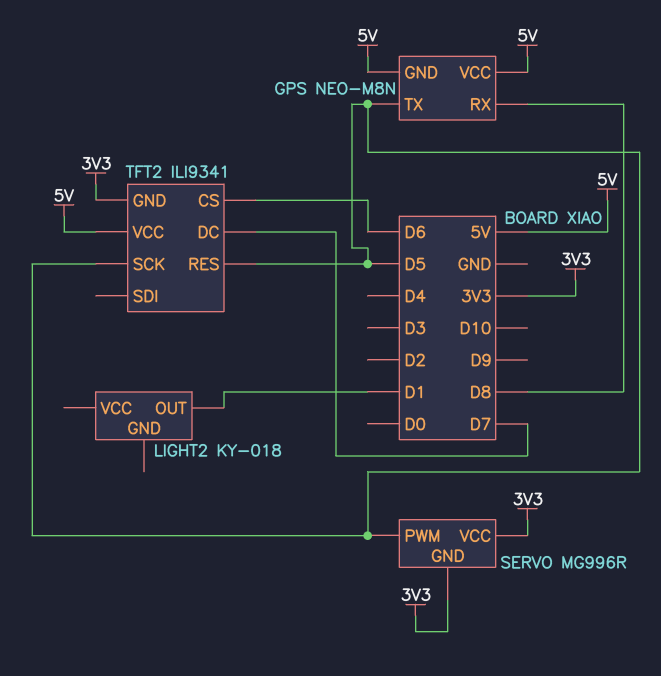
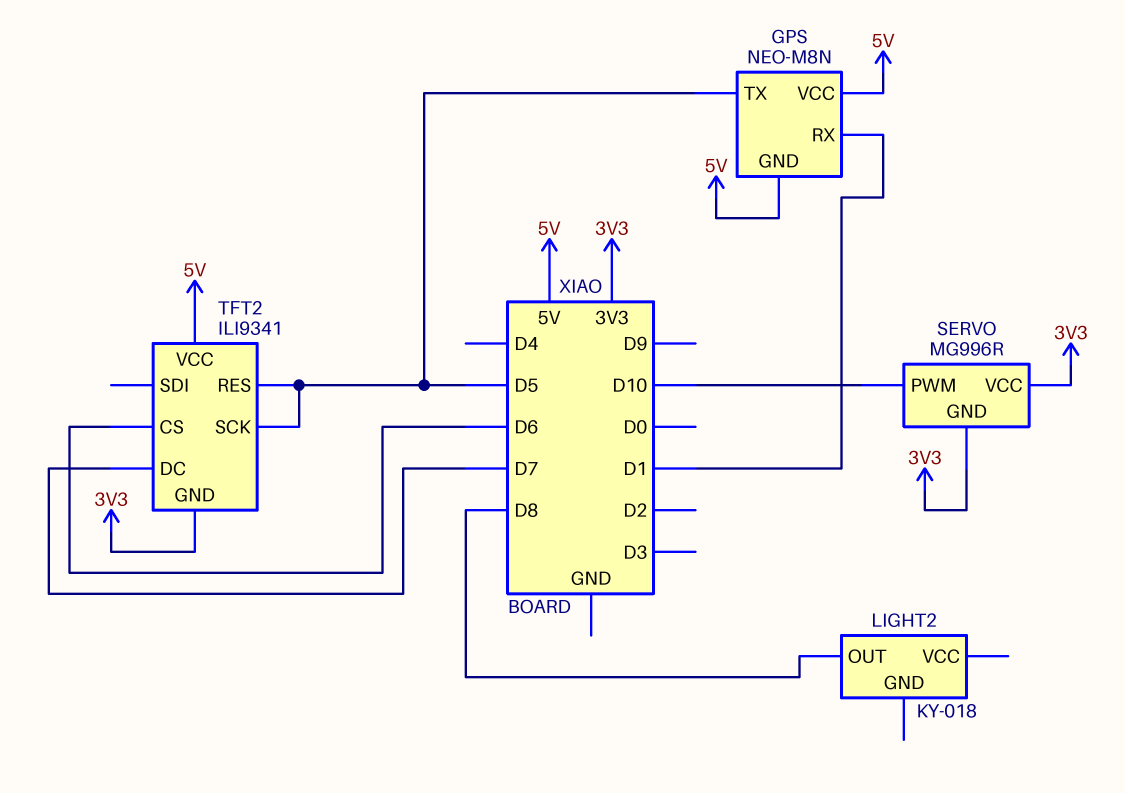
GPS pin RX: D8 -> D1
LIGHT2 pin OUT: D1 -> D8
SERVO pin PWM: D5 -> D10

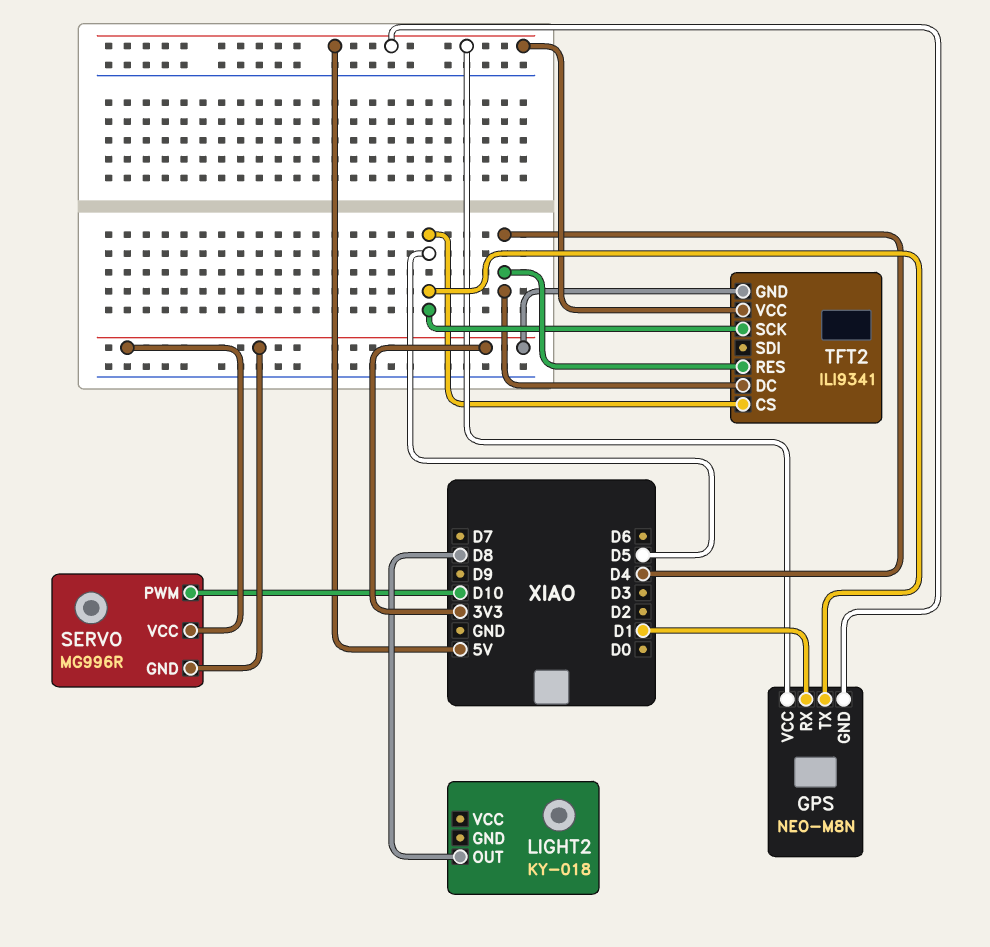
TFT2 pin CS: D6 -> D5
TFT2 pin DC: D7 -> D4
TFT2 pin RES: D5 -> D4

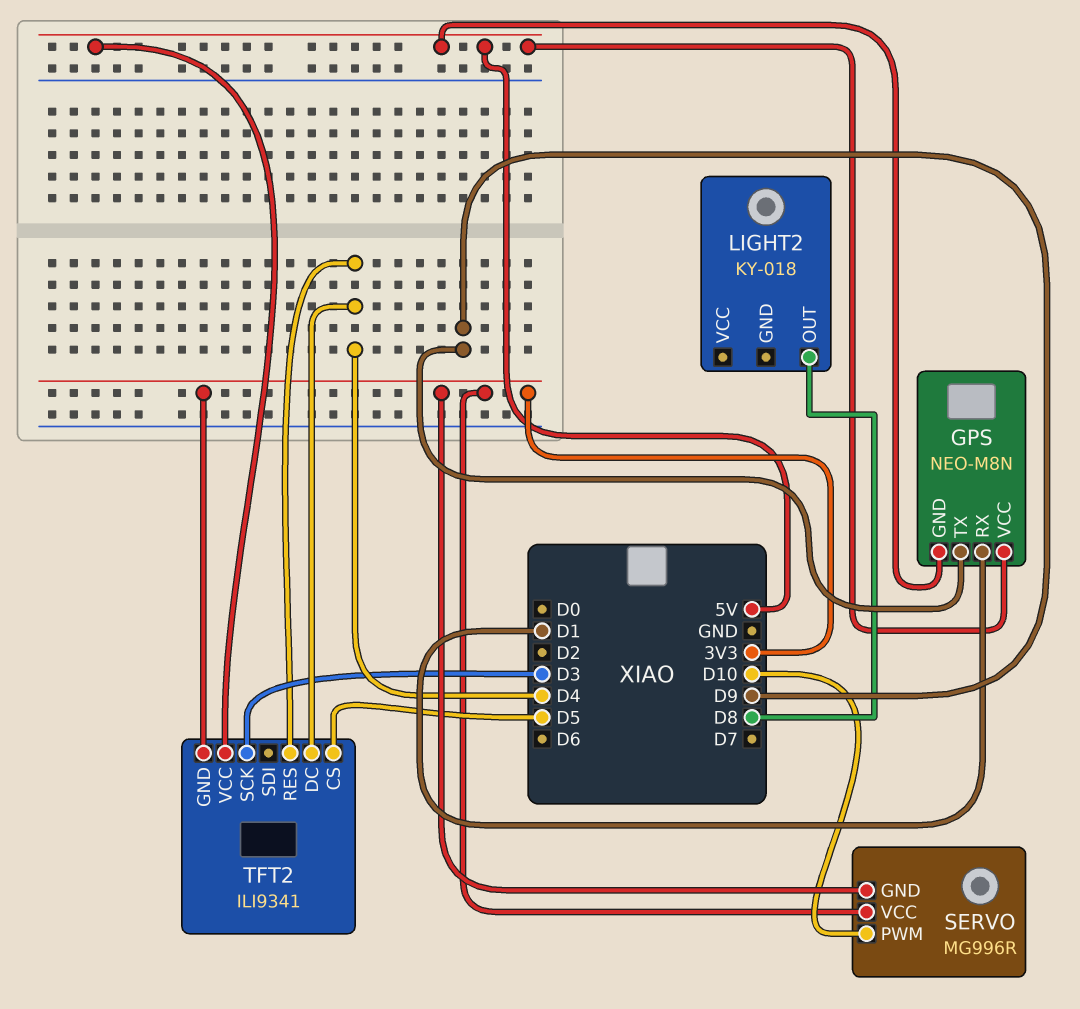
GPS pin TX: D5 -> D9
TFT2 pin SCK: D5 -> D3

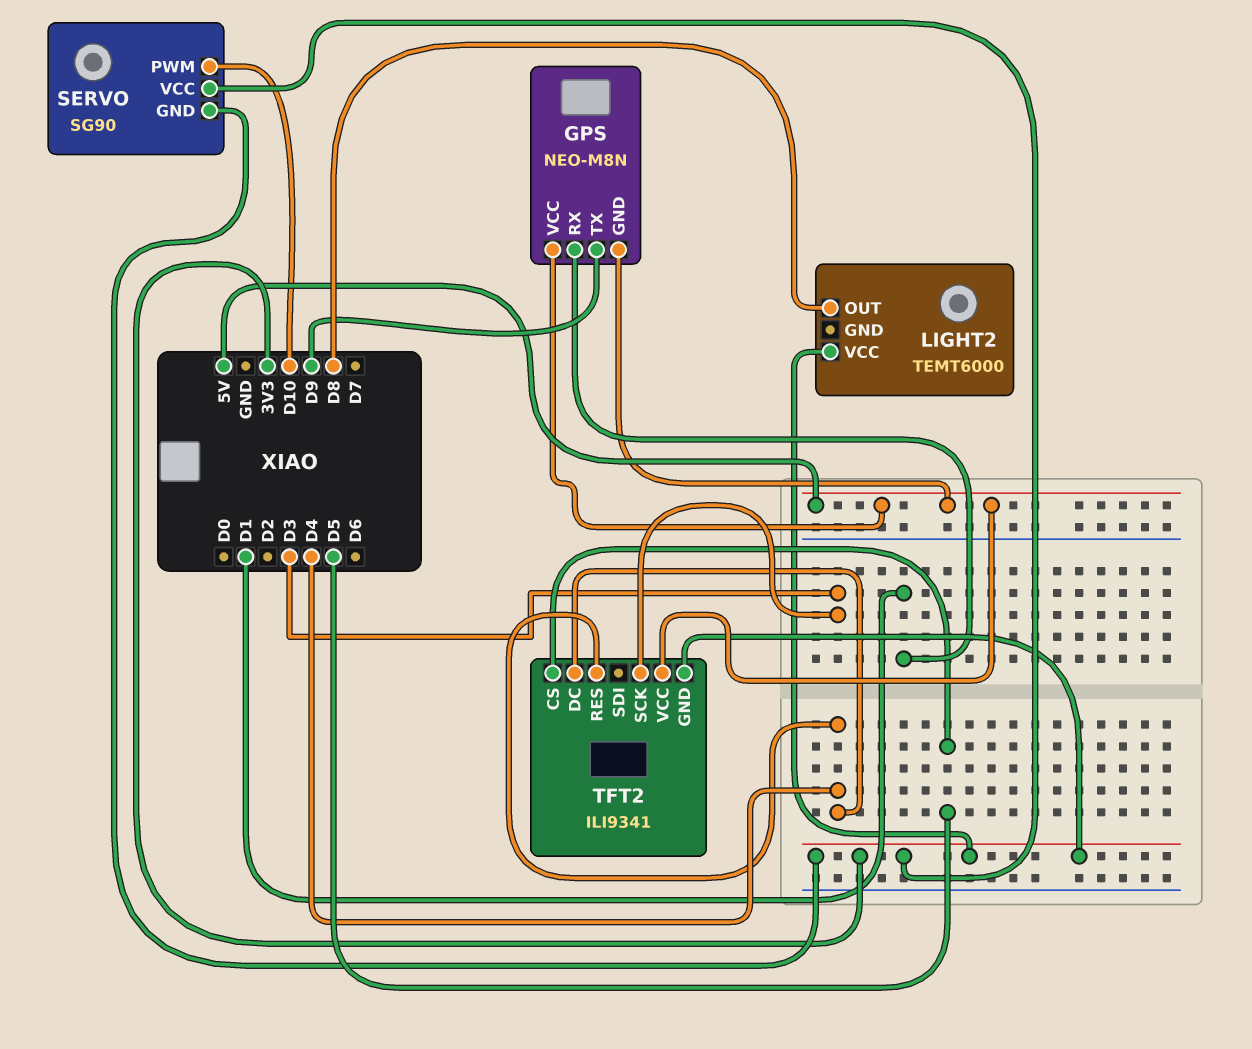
LIGHT2: KY-018 -> TEMT6000
LIGHT2 pin VCC: none -> 3V3
SERVO: MG996R -> SG90

